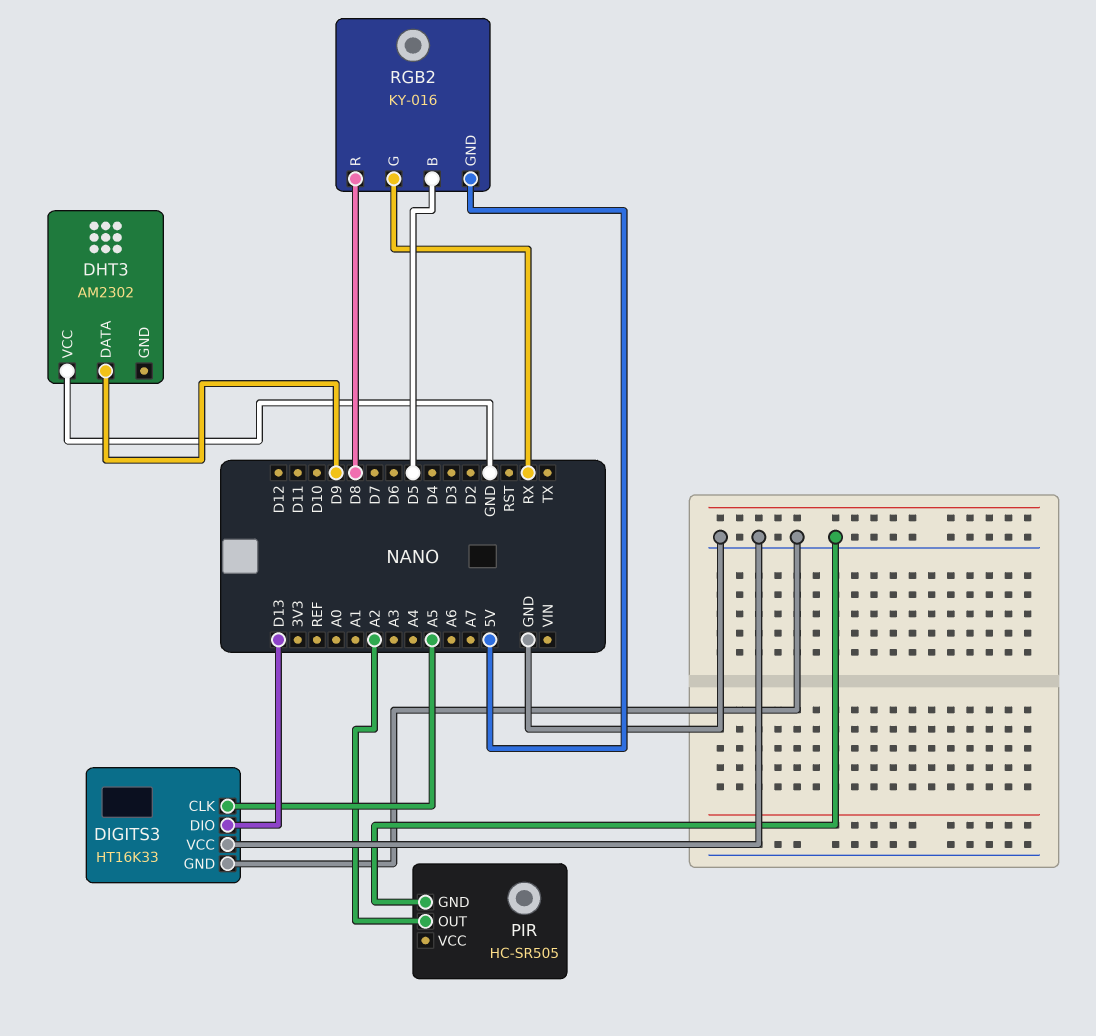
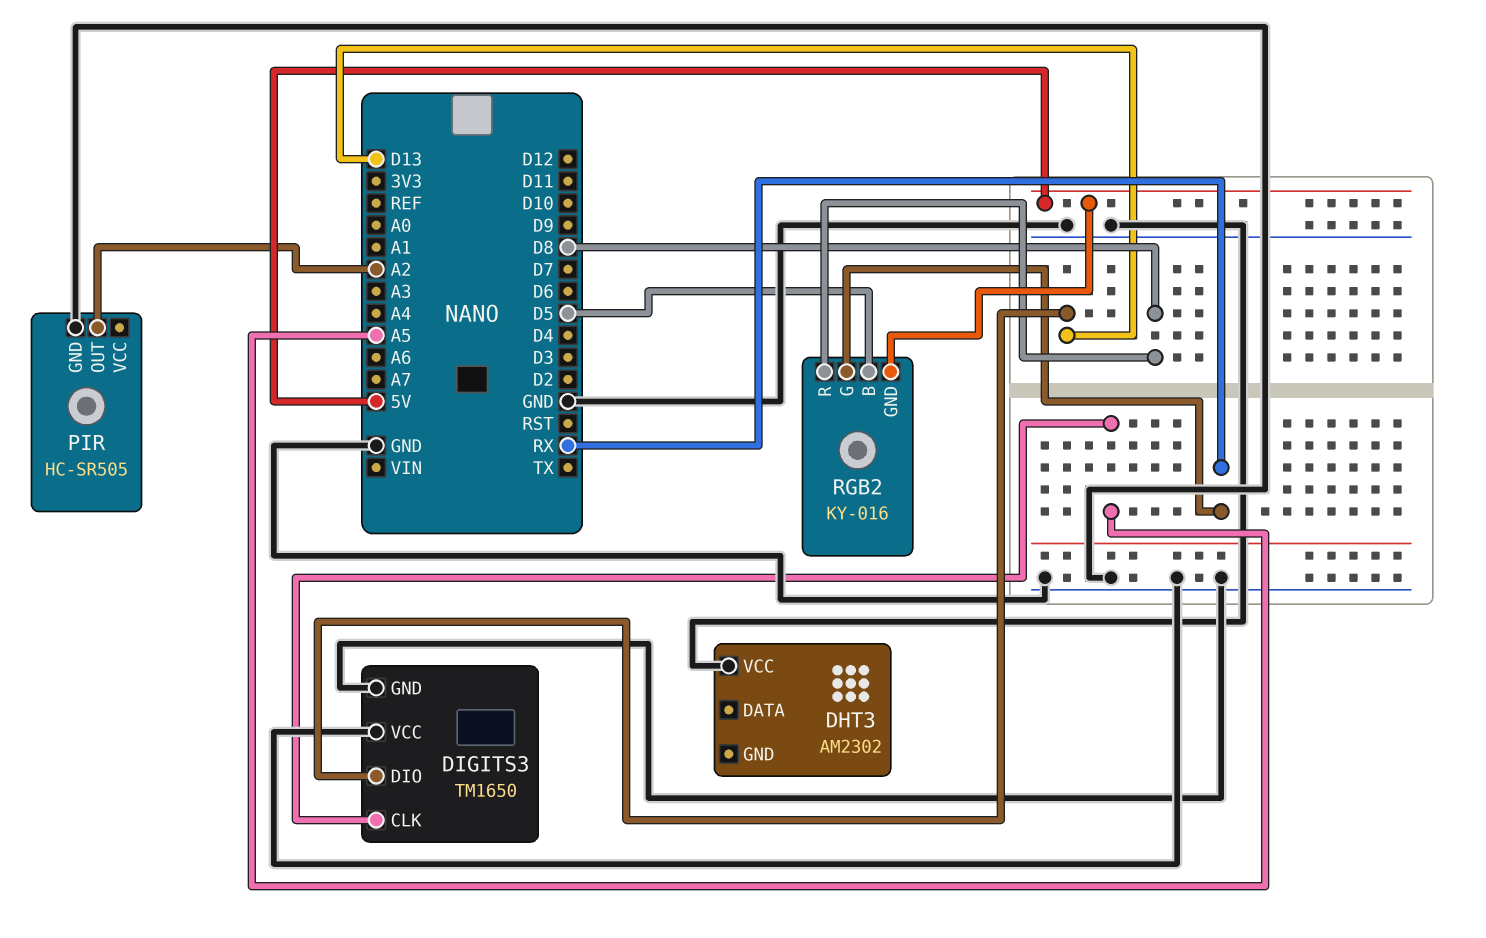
DHT3 pin DATA: D9 -> none
DIGITS3: HT16K33 -> TM1650

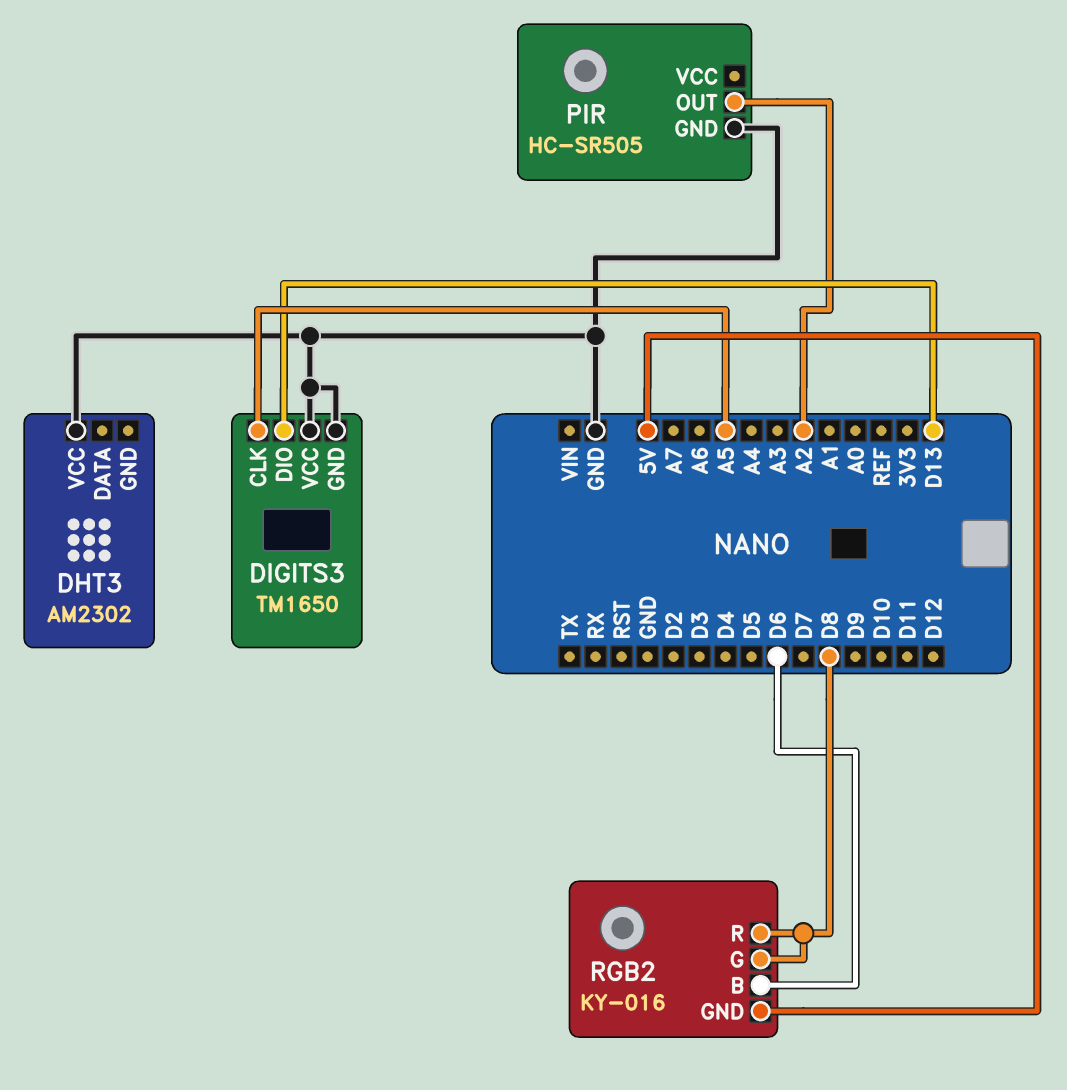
RGB2 pin B: D5 -> D6
RGB2 pin G: RX -> D8

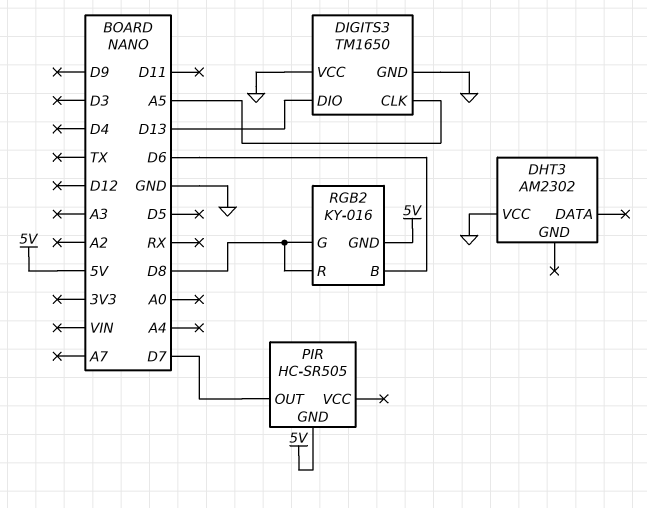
PIR pin GND: GND -> 5V
PIR pin OUT: A2 -> D7

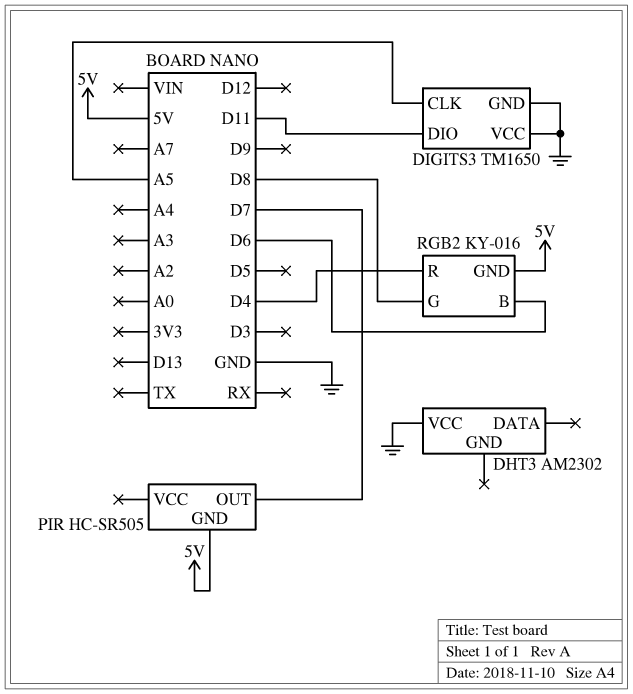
DIGITS3 pin DIO: D13 -> D11
RGB2 pin R: D8 -> D4

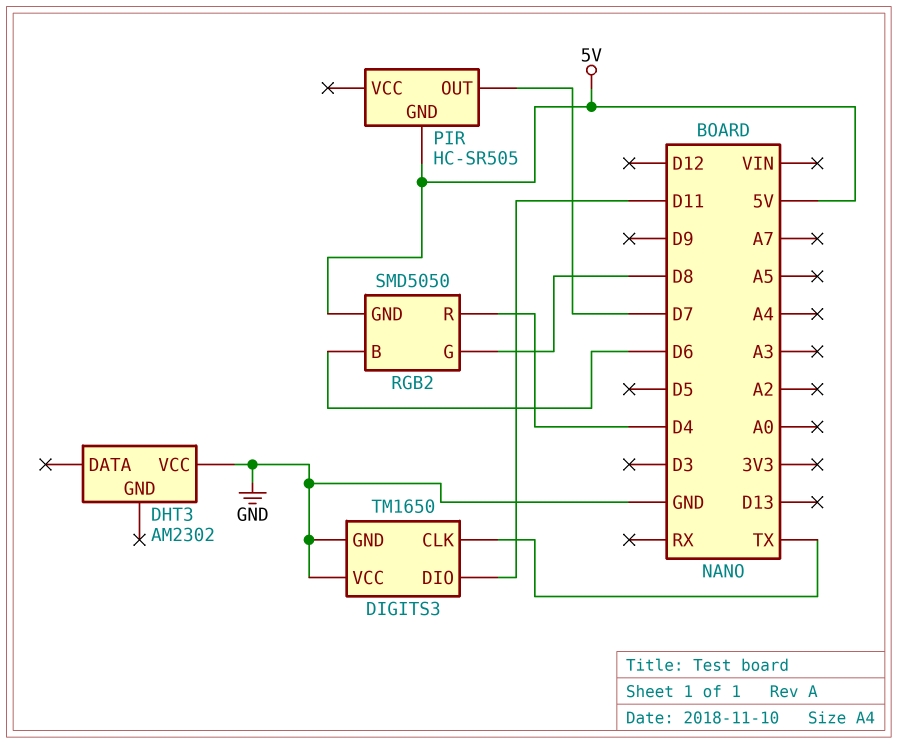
DIGITS3 pin CLK: A5 -> TX
RGB2: KY-016 -> SMD5050

